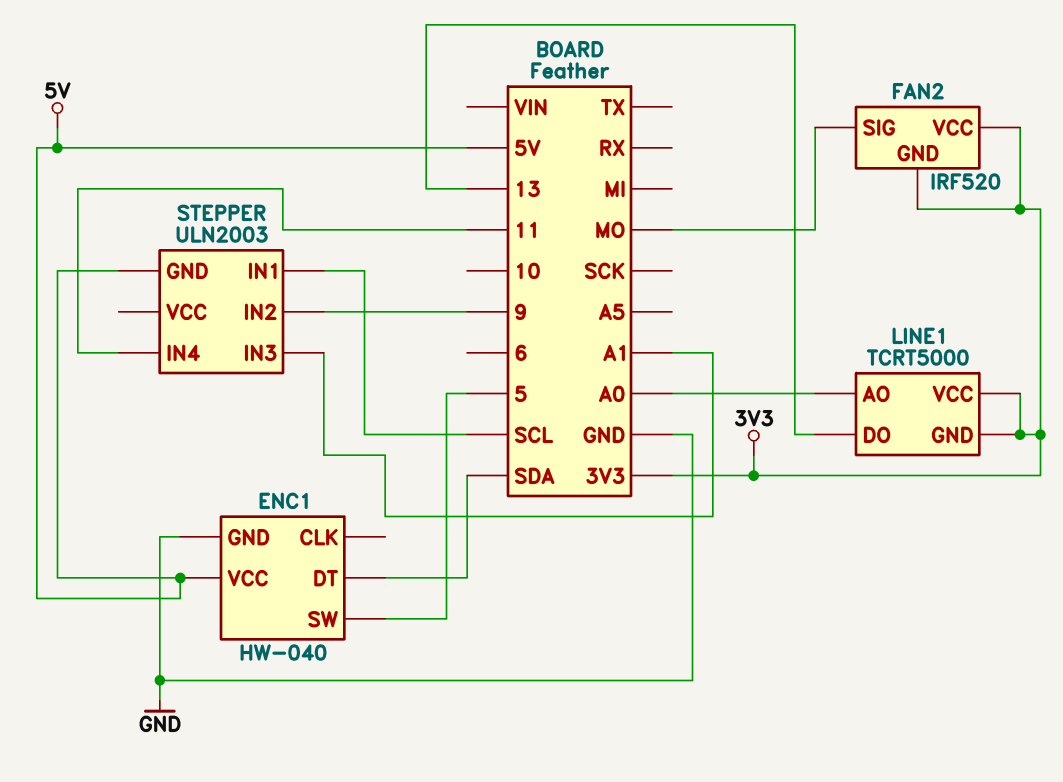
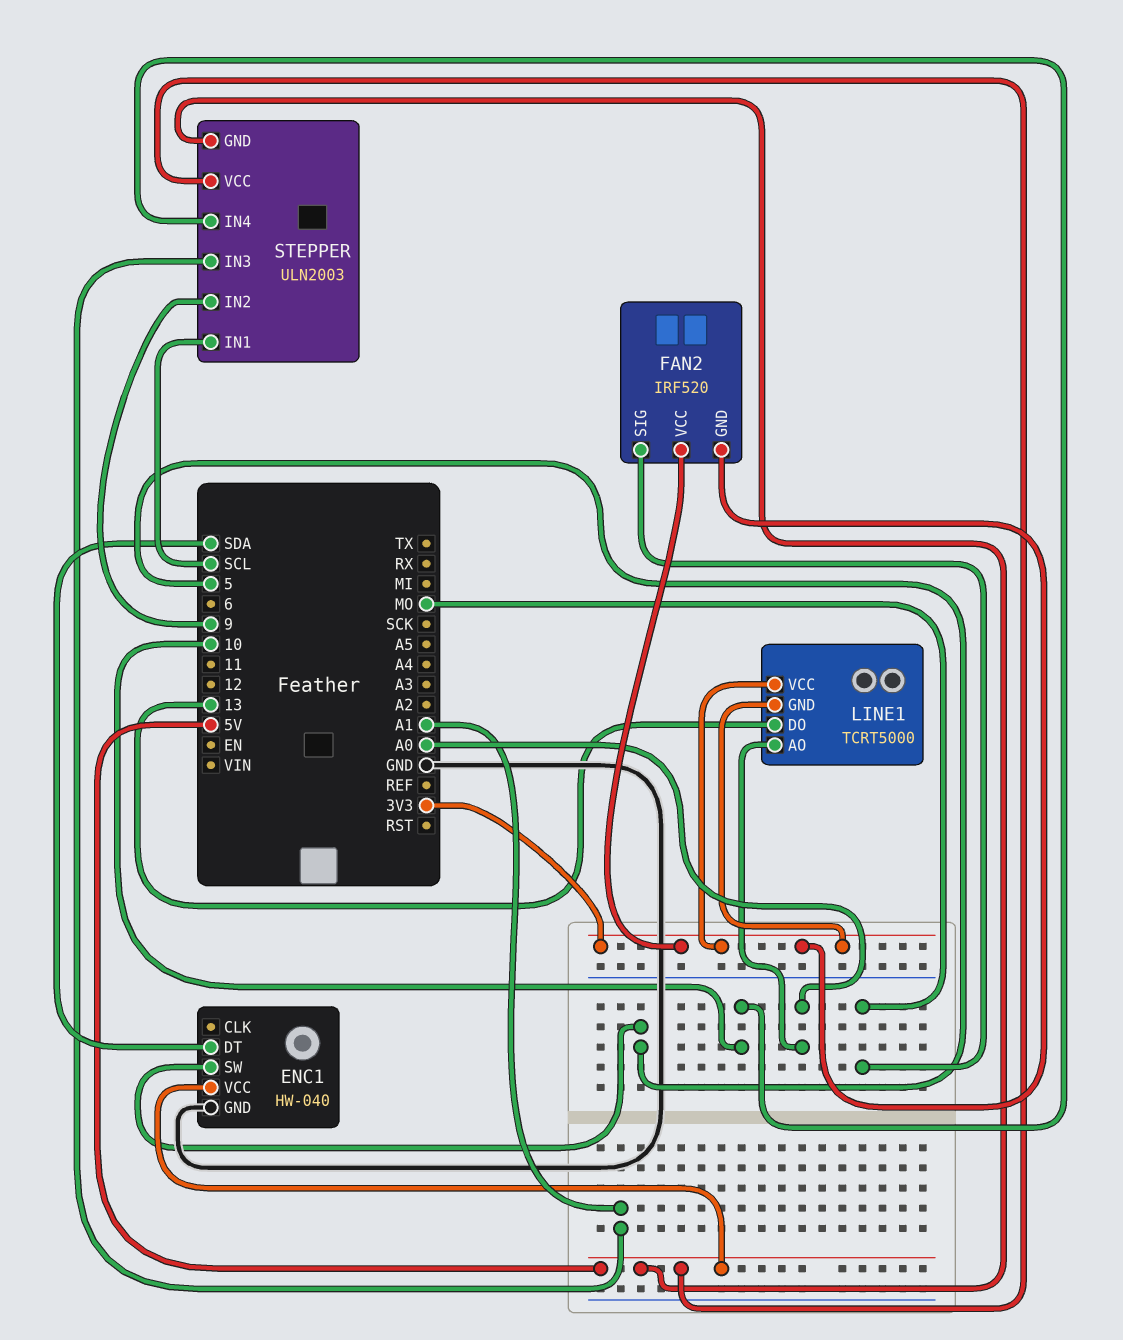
STEPPER pin IN4: 11 -> 10
STEPPER pin VCC: none -> 5V

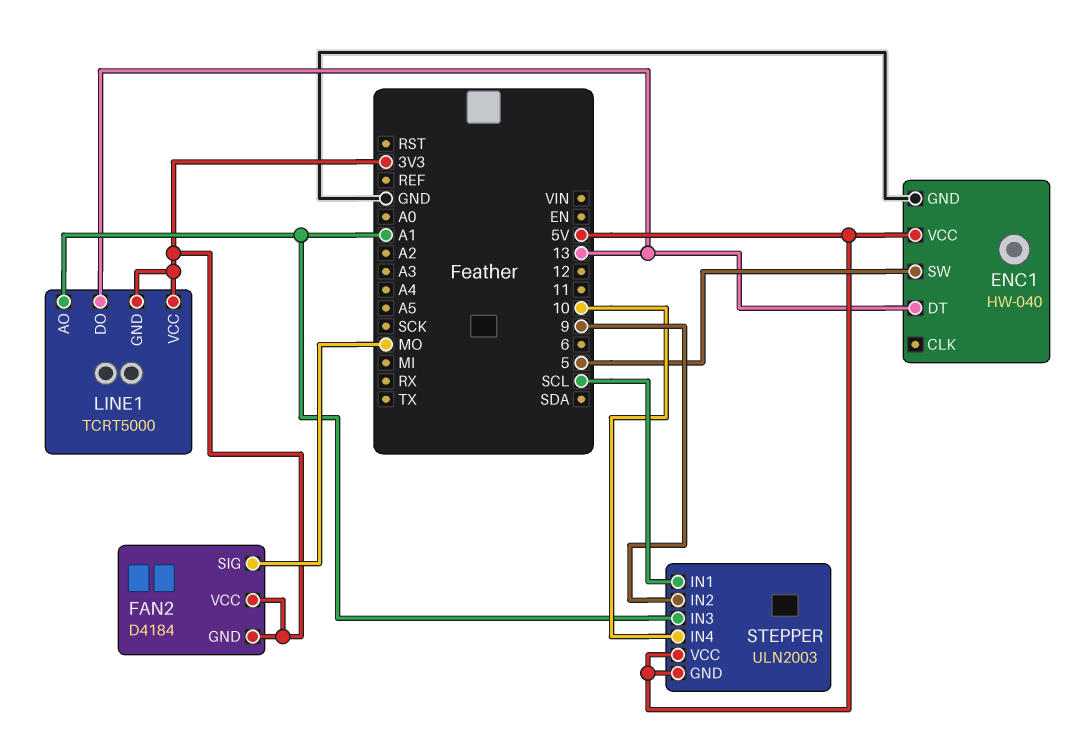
ENC1 pin DT: SDA -> 13
FAN2: IRF520 -> D4184
LINE1 pin AO: A0 -> A1

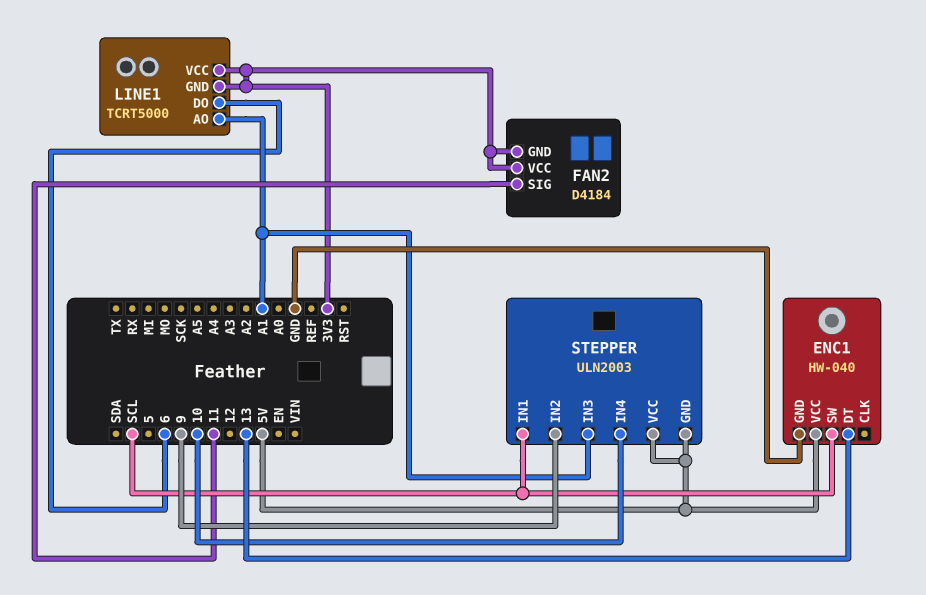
ENC1 pin SW: 5 -> SCL
FAN2 pin SIG: MO -> 11
LINE1 pin DO: 13 -> 6

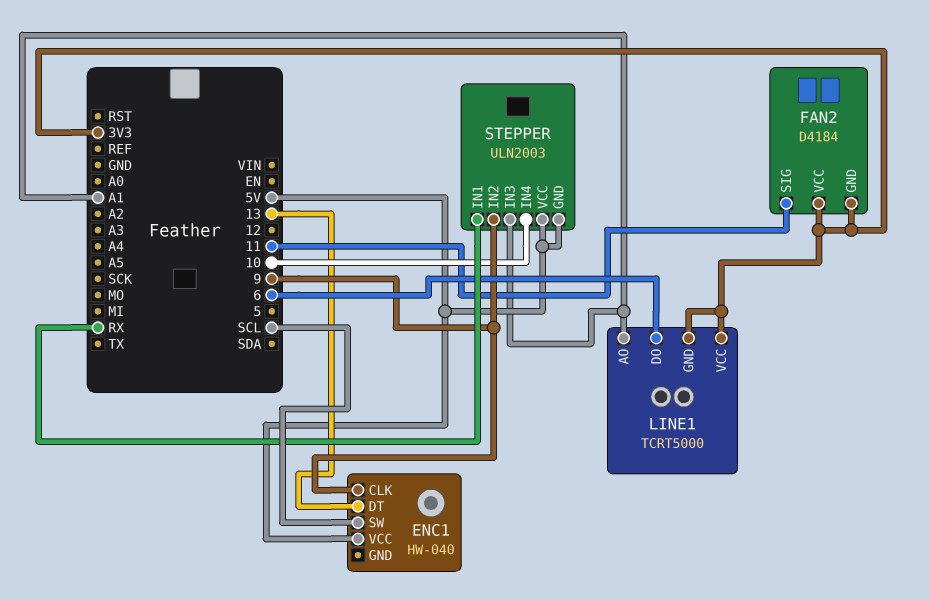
ENC1 pin CLK: none -> 9
ENC1 pin GND: GND -> none
STEPPER pin IN1: SCL -> RX

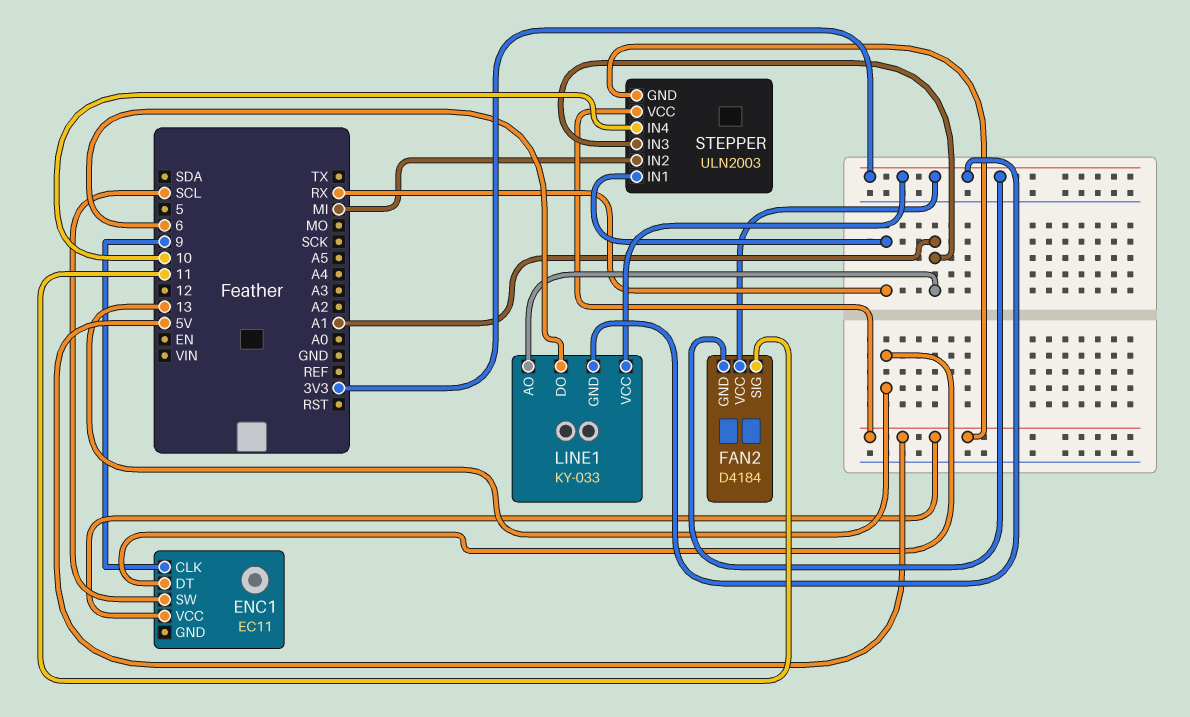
ENC1: HW-040 -> EC11
LINE1: TCRT5000 -> KY-033
STEPPER pin IN2: 9 -> MI

